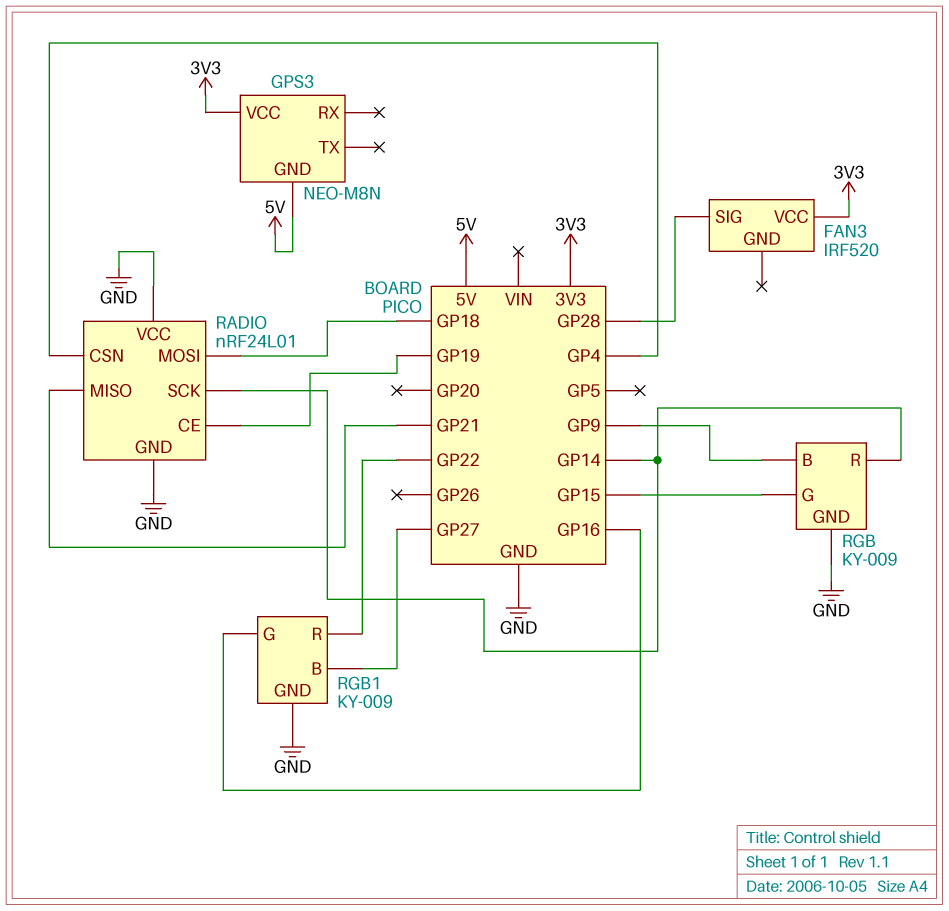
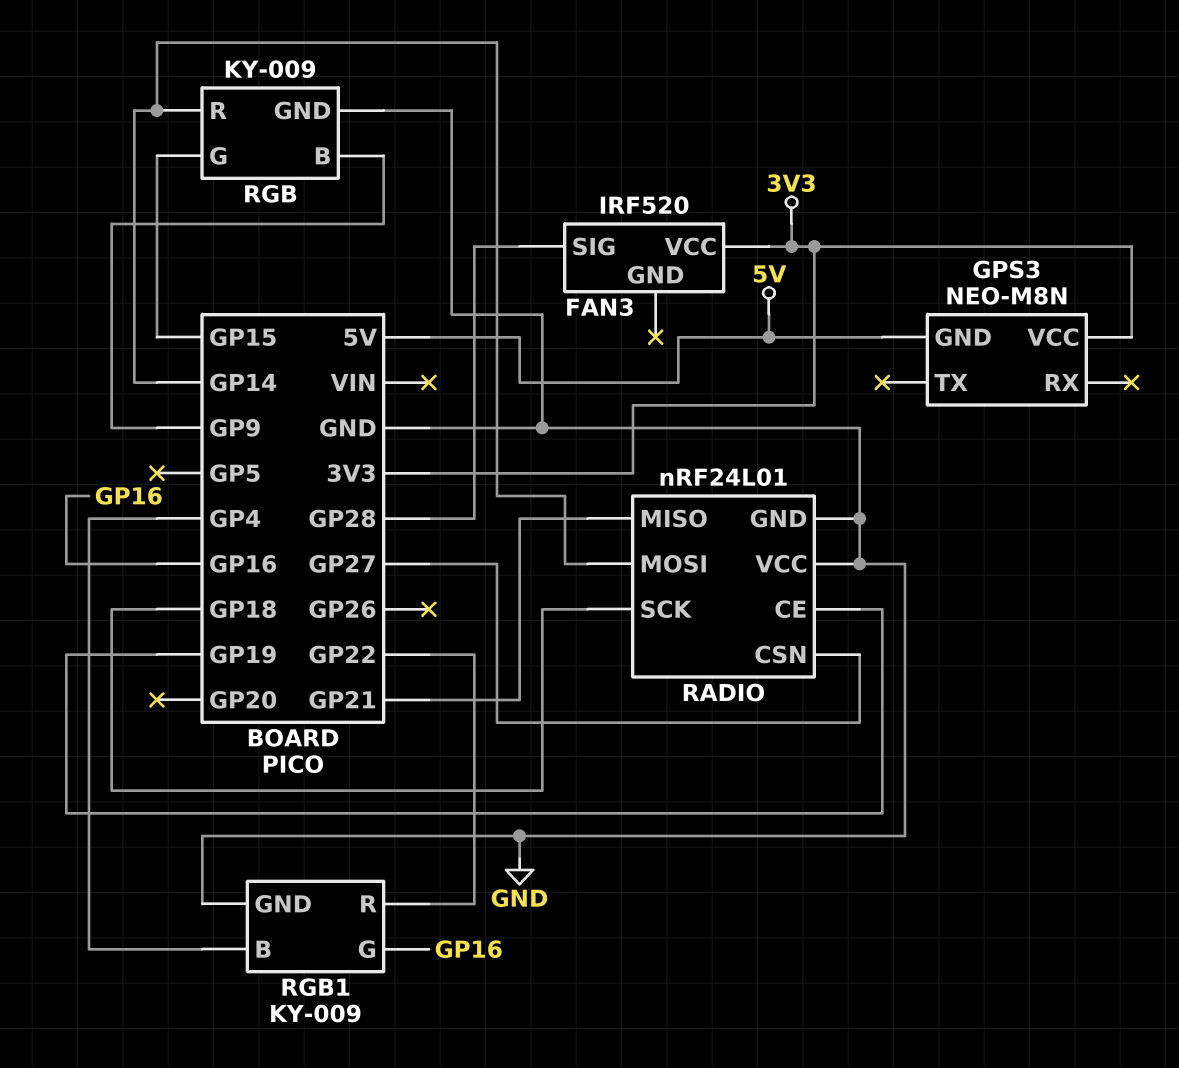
RADIO pin CSN: GP4 -> GP27
RADIO pin MOSI: GP18 -> GP14
RADIO pin SCK: GP14 -> GP18
RGB1 pin B: GP27 -> GP4

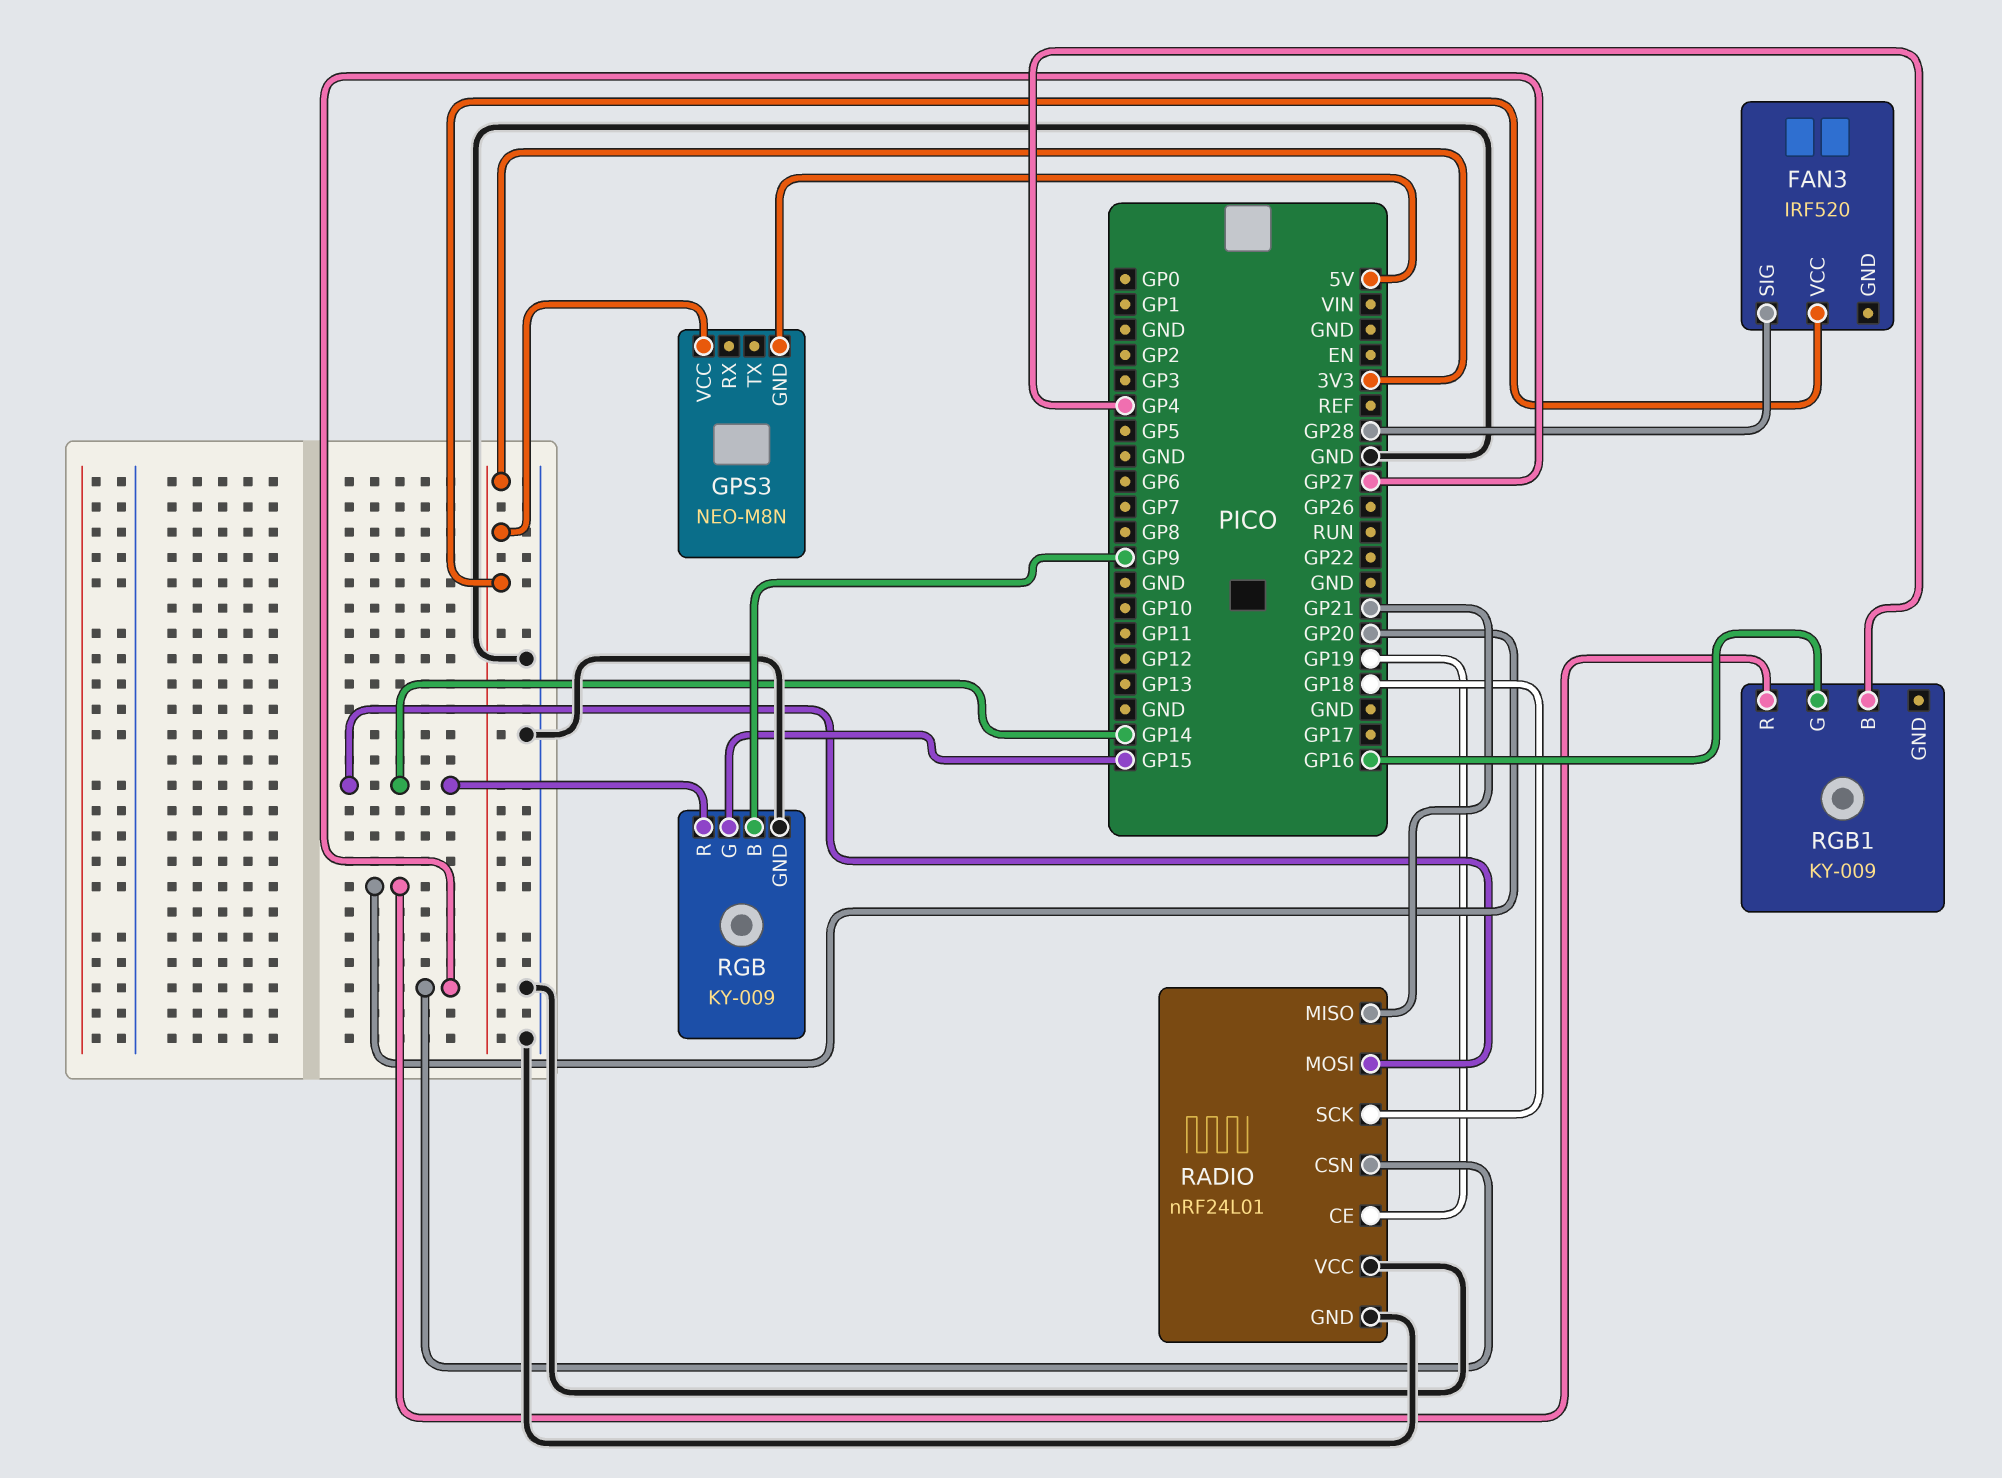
RGB1 pin GND: GND -> none
RGB1 pin R: GP22 -> GP20

